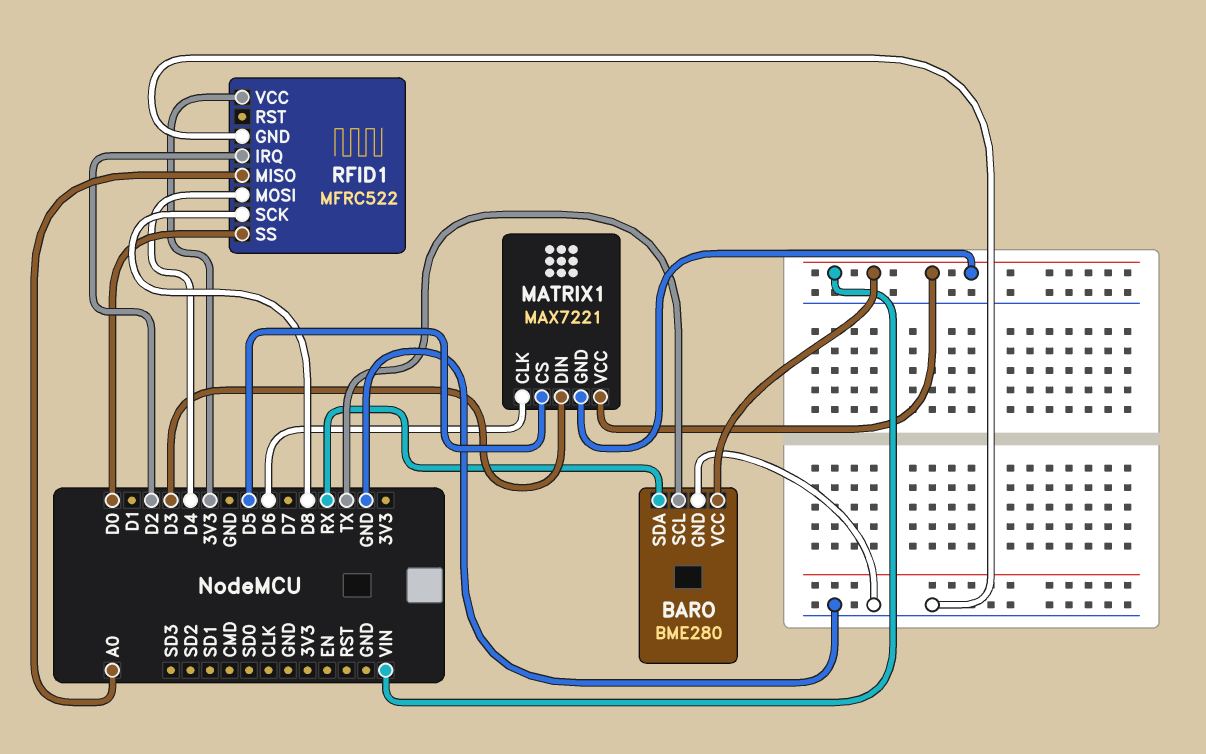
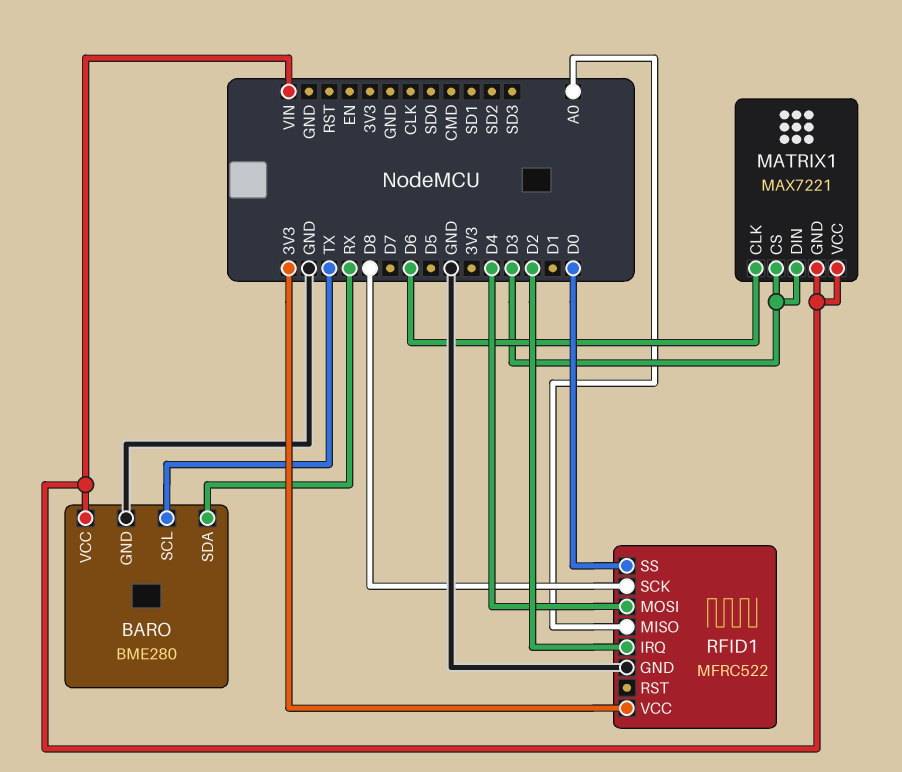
MATRIX1 pin CS: D5 -> D3

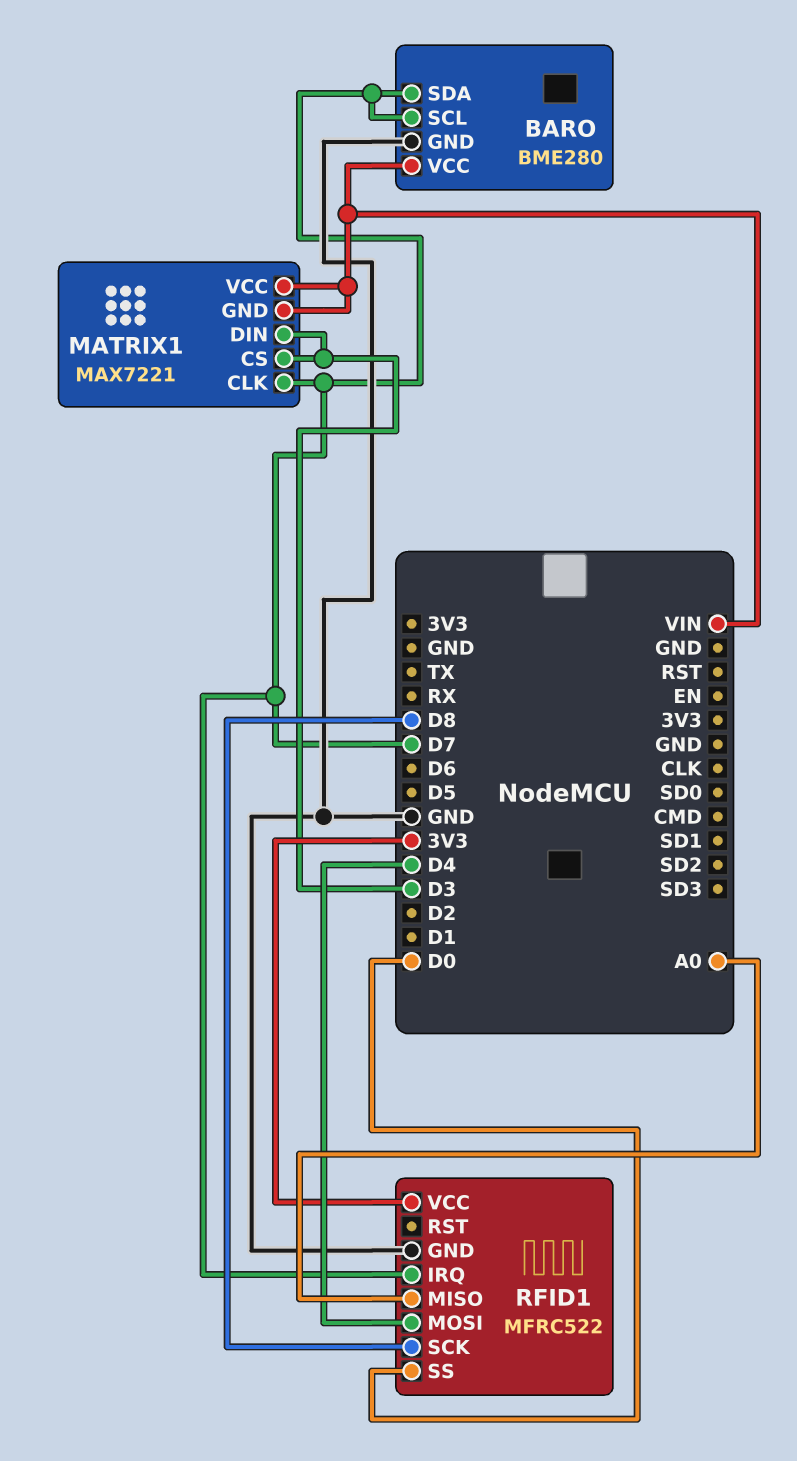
BARO pin SCL: TX -> D7
BARO pin SDA: RX -> D7
MATRIX1 pin CLK: D6 -> D7
RFID1 pin IRQ: D2 -> D7

